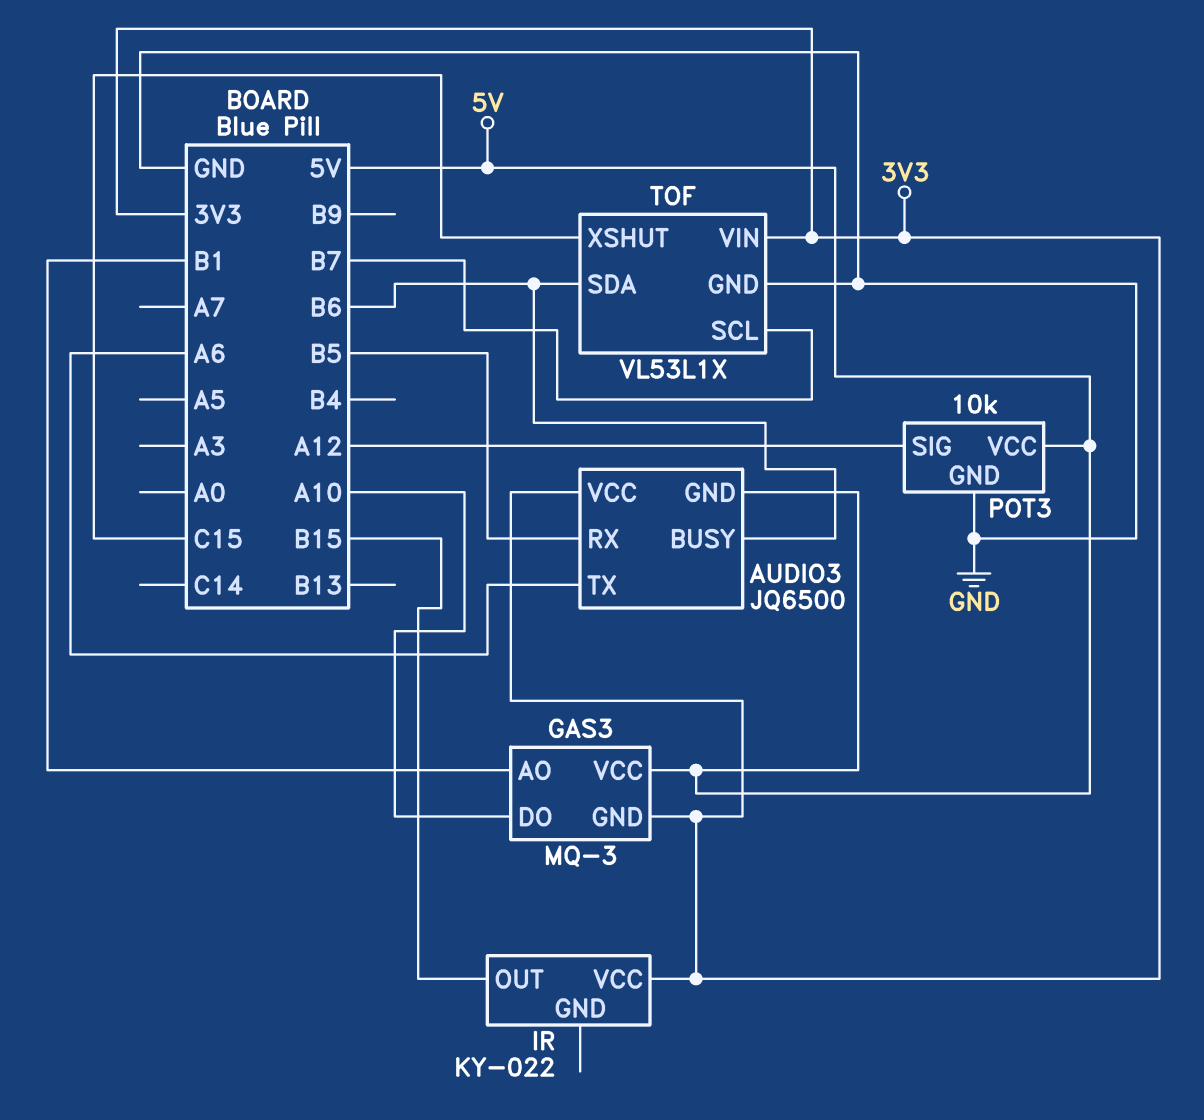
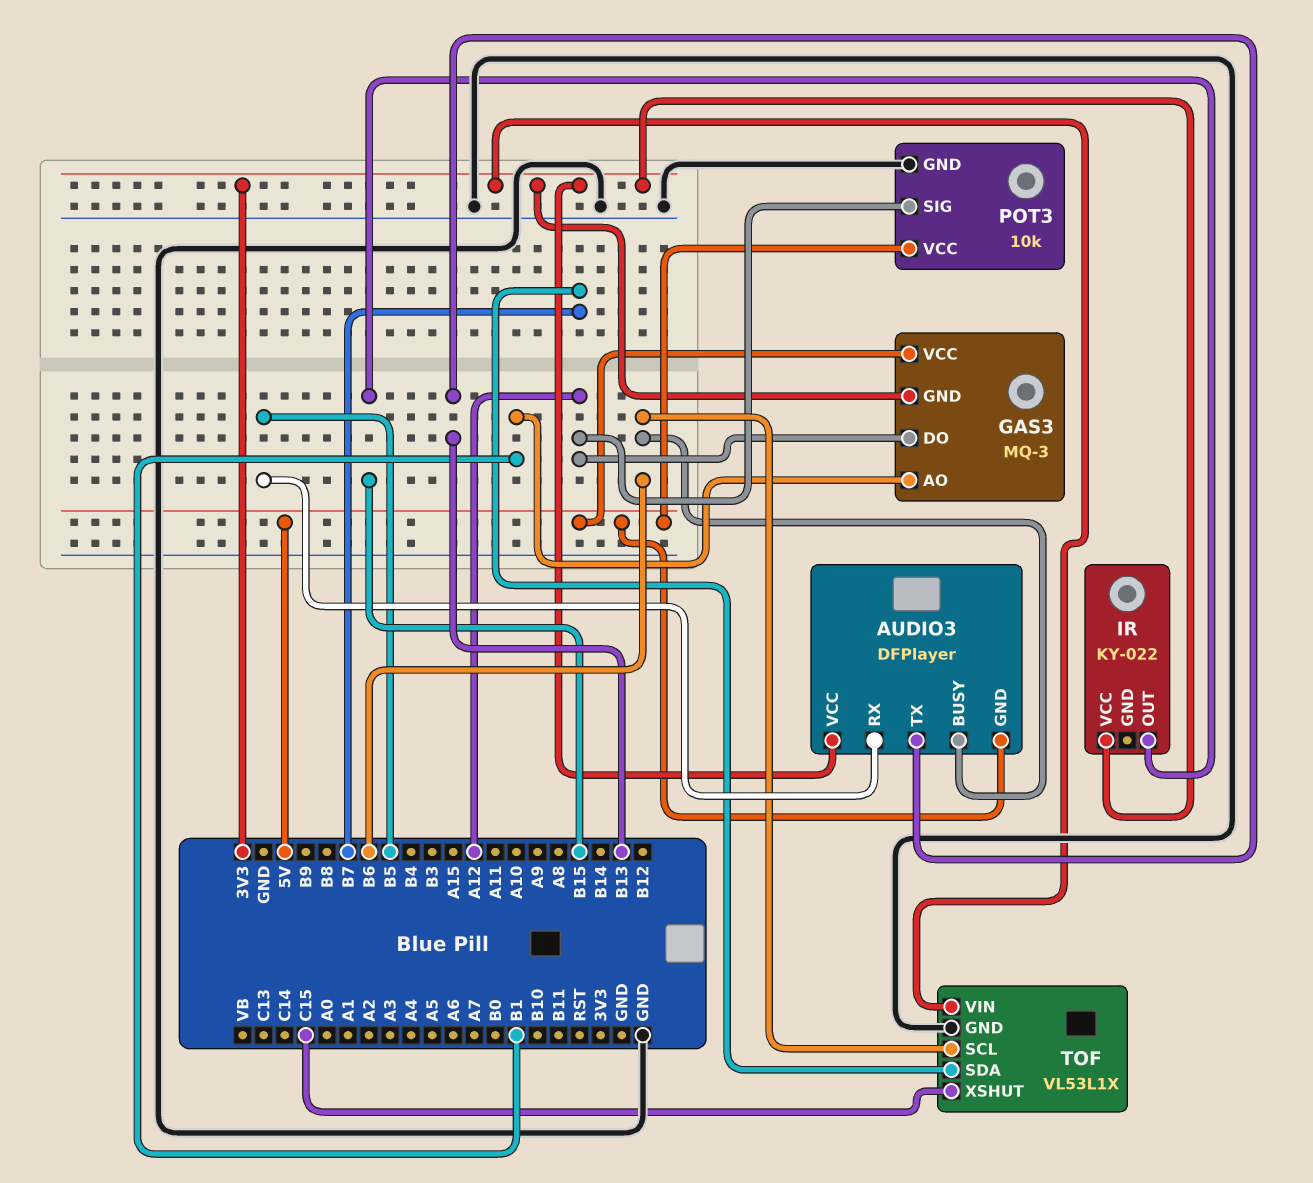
AUDIO3: JQ6500 -> DFPlayer
AUDIO3 pin TX: A6 -> B13
GAS3 pin DO: A10 -> A12
TOF pin SCL: B7 -> B6
TOF pin SDA: B6 -> B7

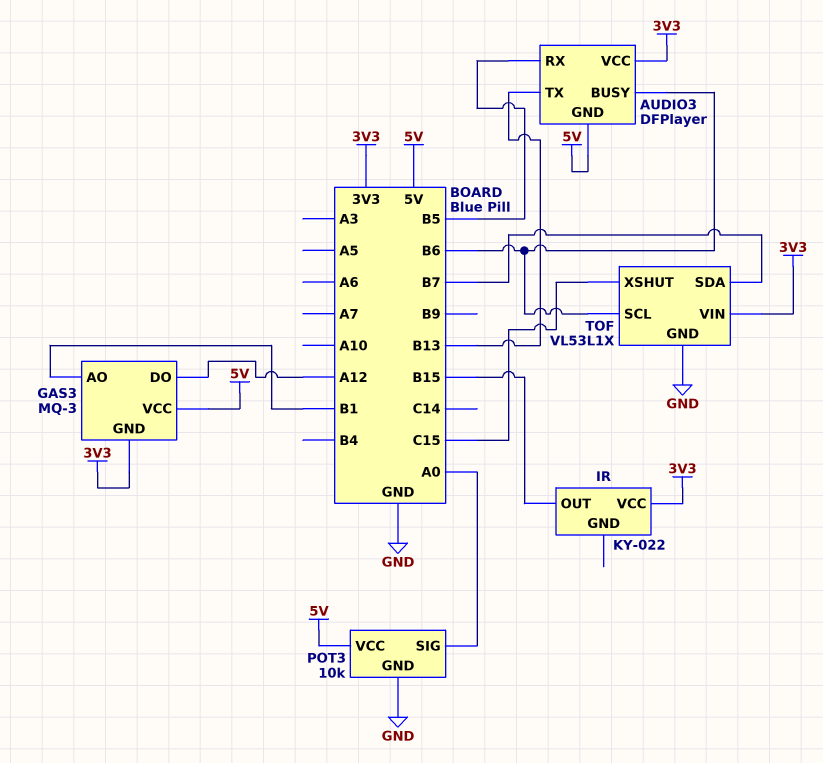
POT3 pin SIG: A12 -> A0

